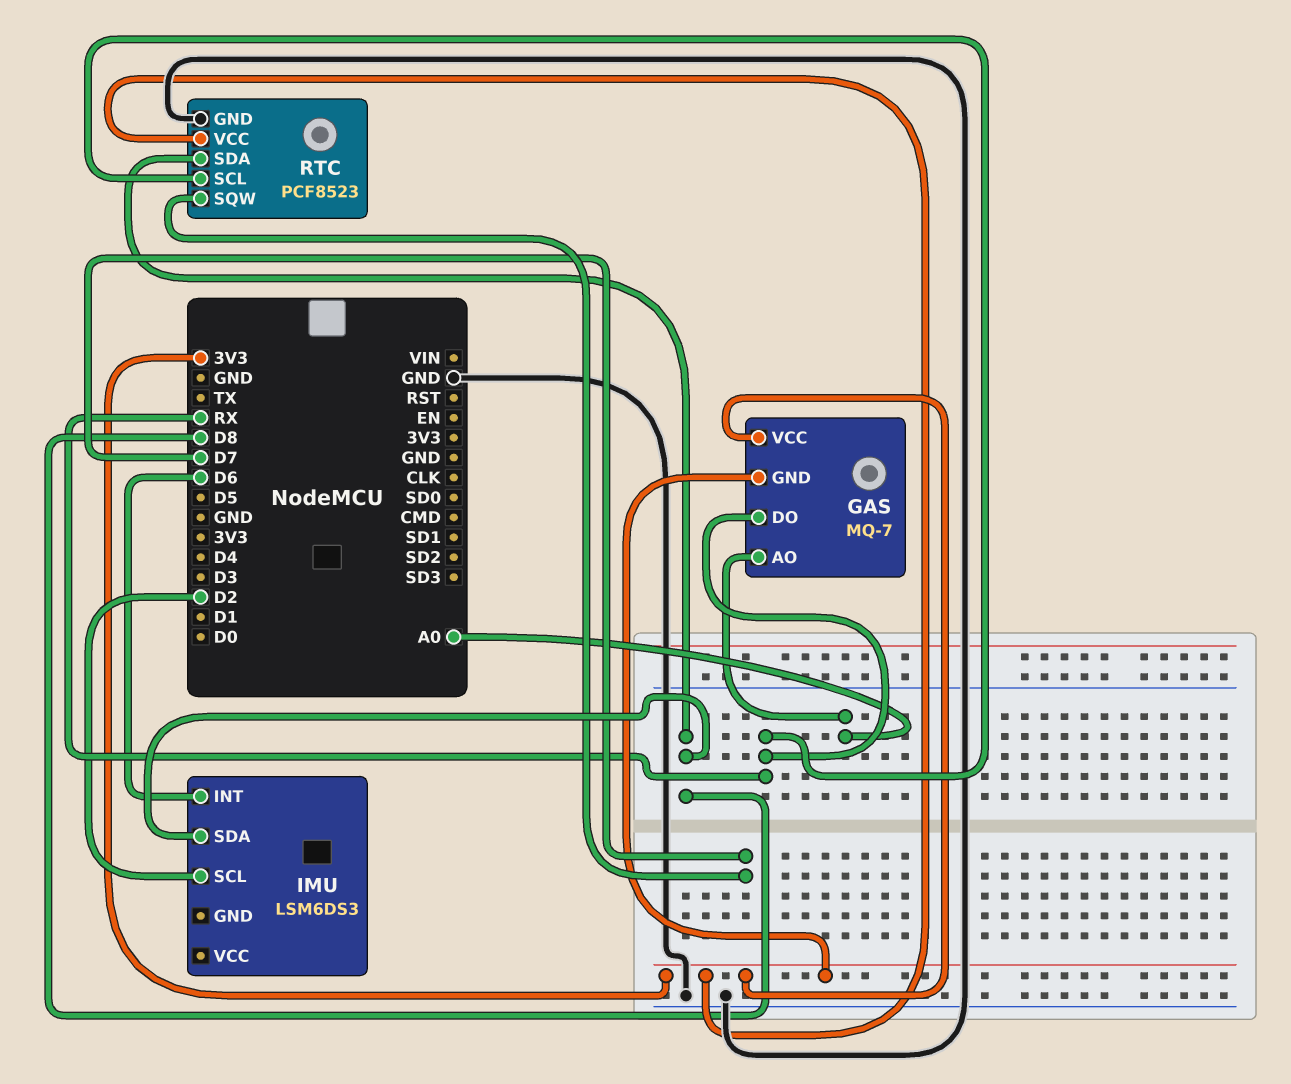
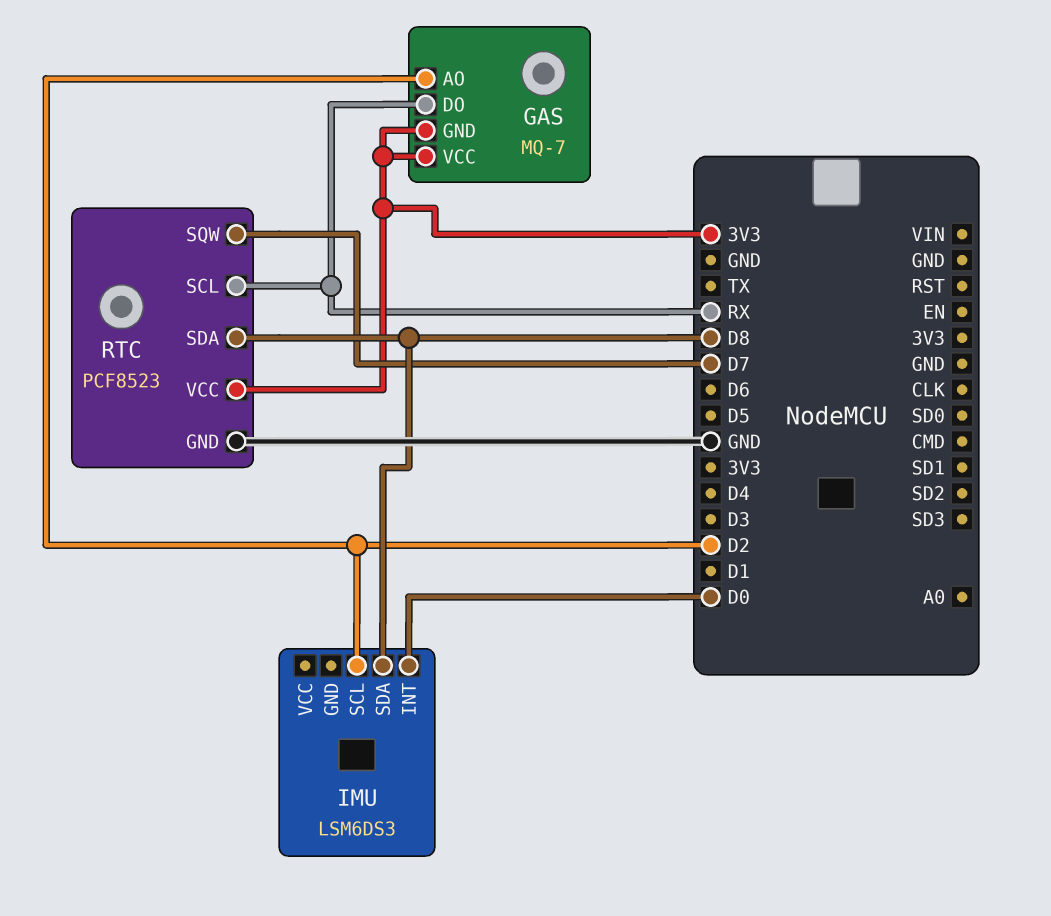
GAS pin AO: A0 -> D2
IMU pin INT: D6 -> D0

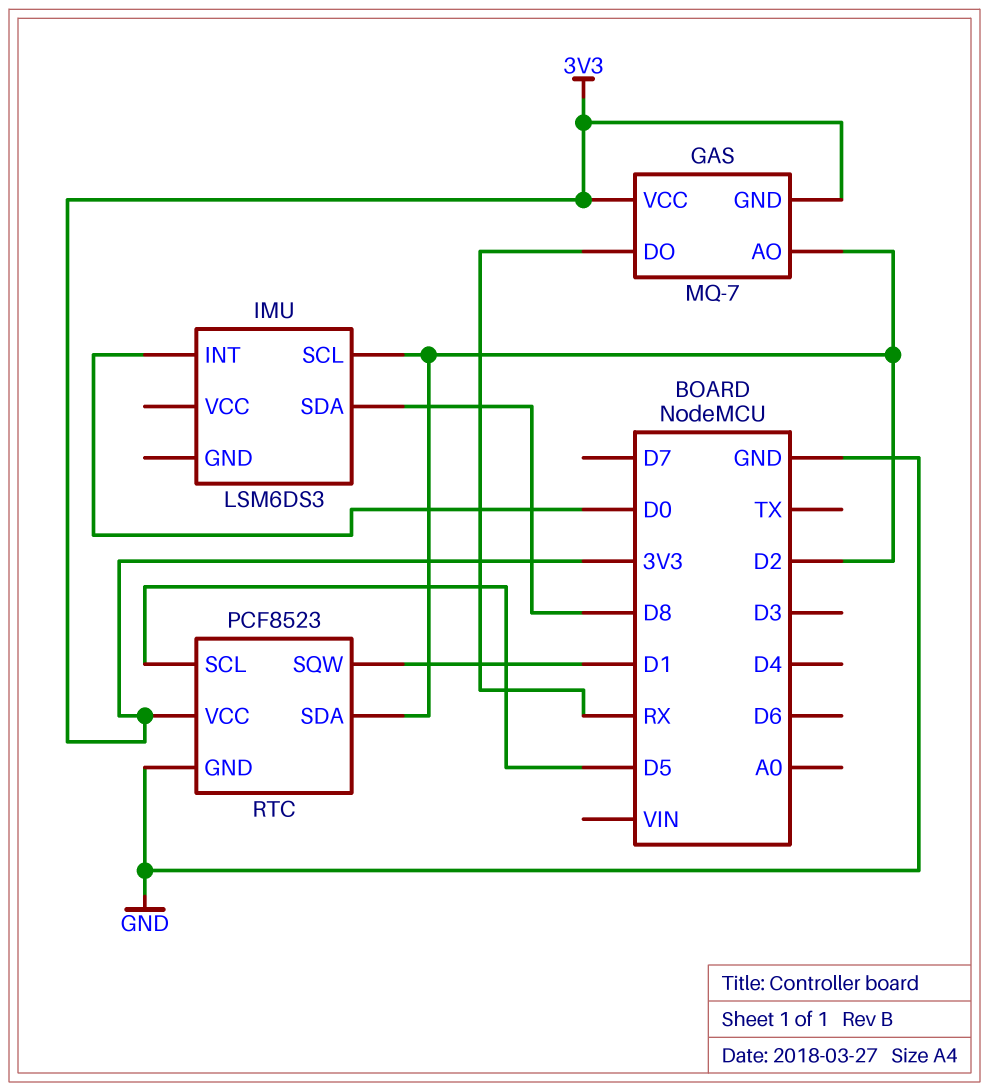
RTC pin SCL: RX -> D5
RTC pin SDA: D8 -> D2
RTC pin SQW: D7 -> D1

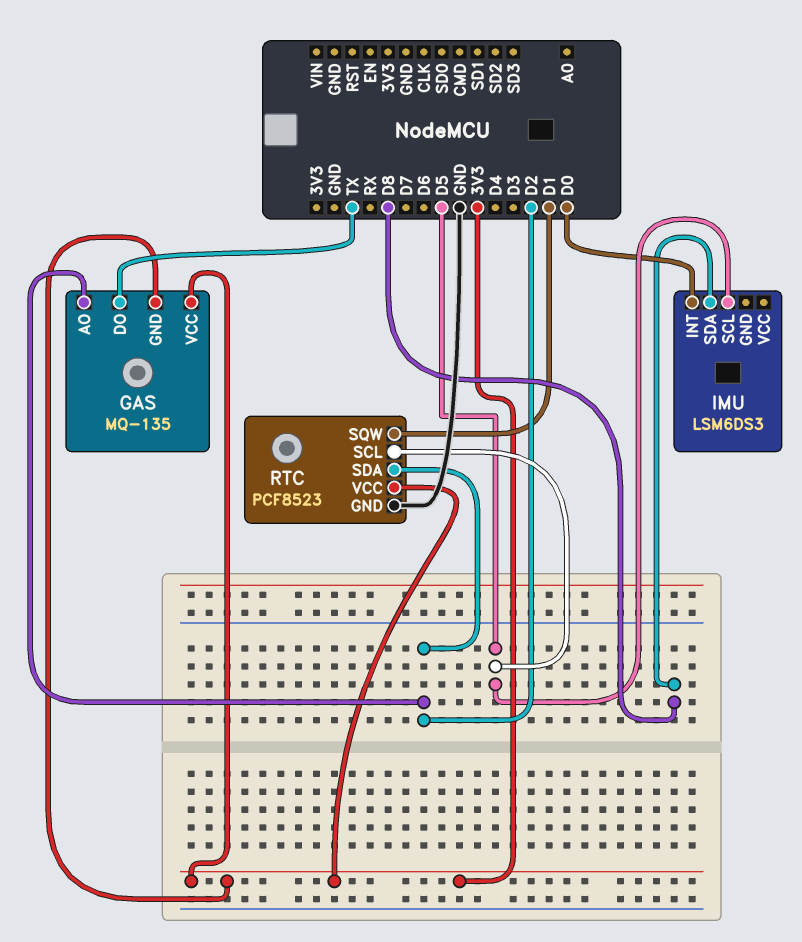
GAS: MQ-7 -> MQ-135
GAS pin DO: RX -> TX
IMU pin SCL: D2 -> D5

